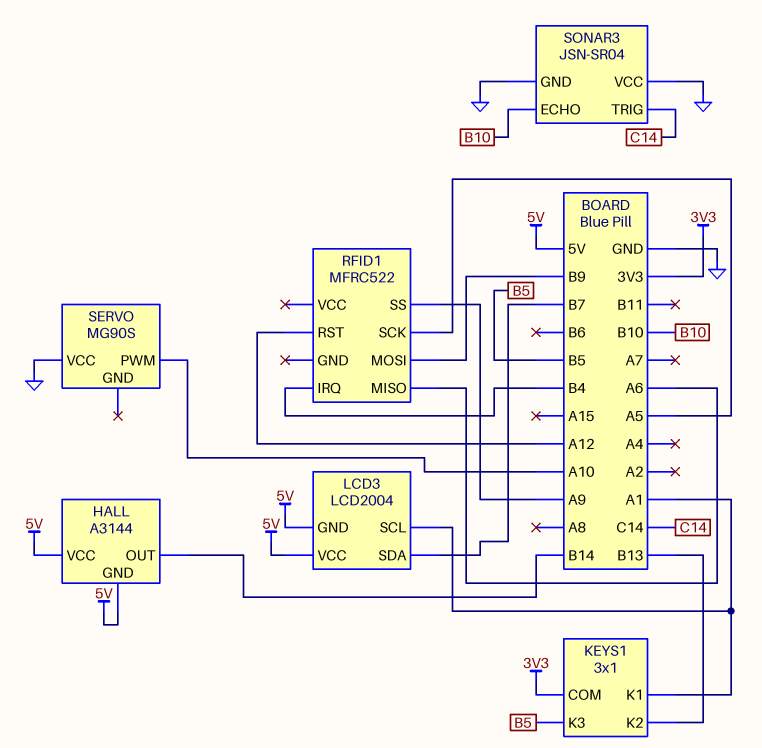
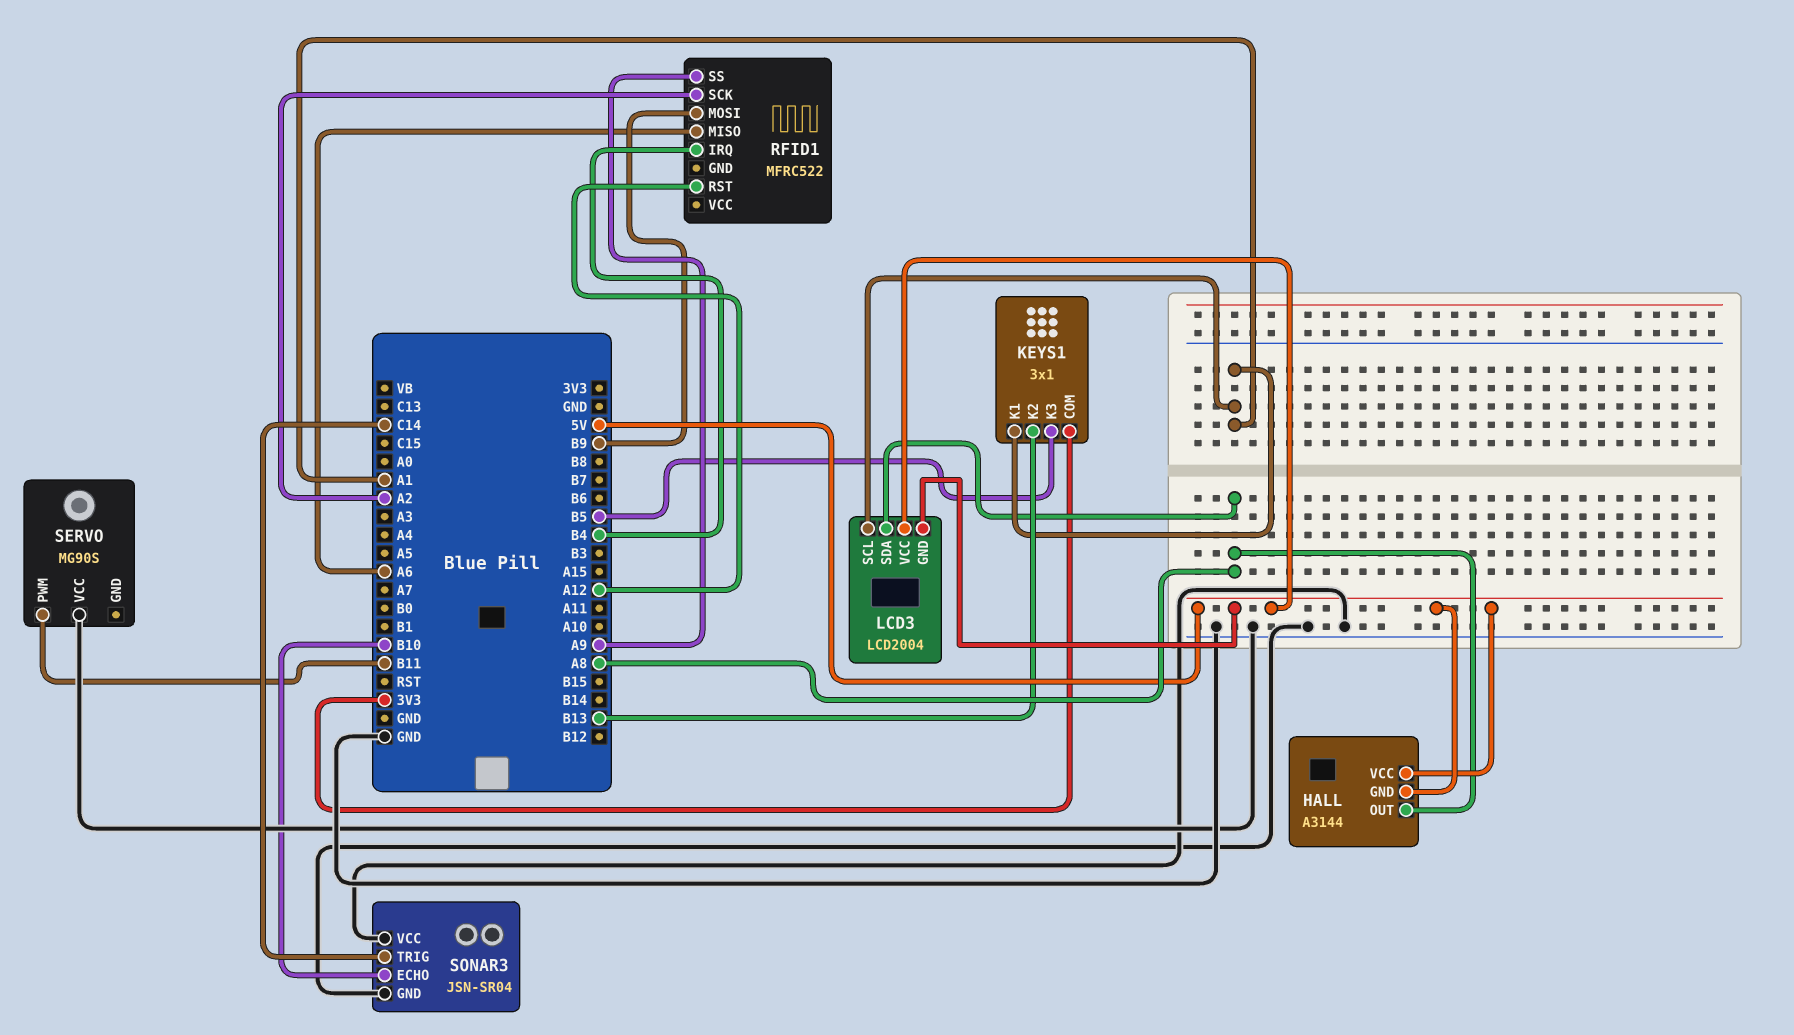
HALL pin OUT: B14 -> A8
LCD3 pin SDA: B7 -> A8
RFID1 pin SCK: A5 -> A2
SERVO pin PWM: A10 -> B11

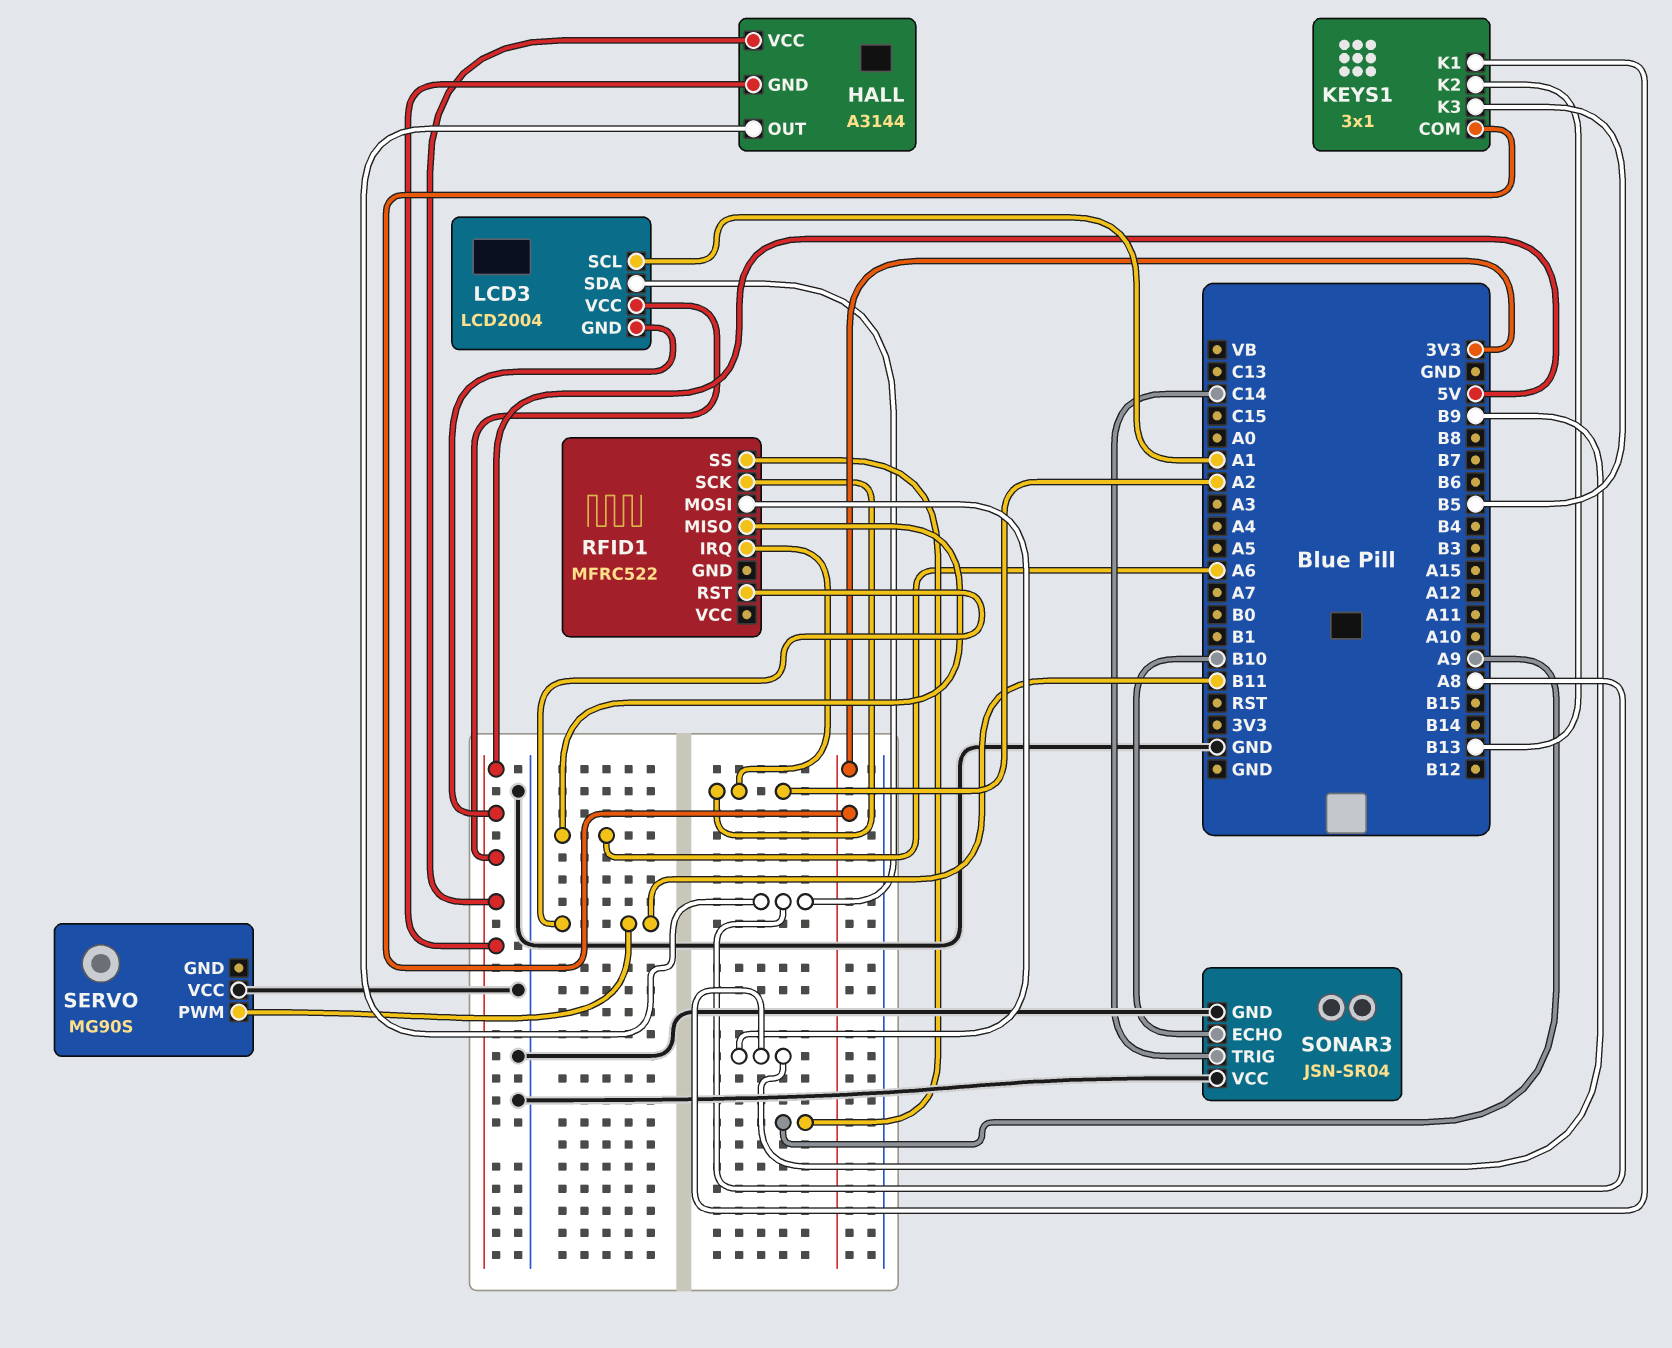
KEYS1 pin K1: A1 -> B9
RFID1 pin IRQ: B4 -> A2
RFID1 pin RST: A12 -> B11

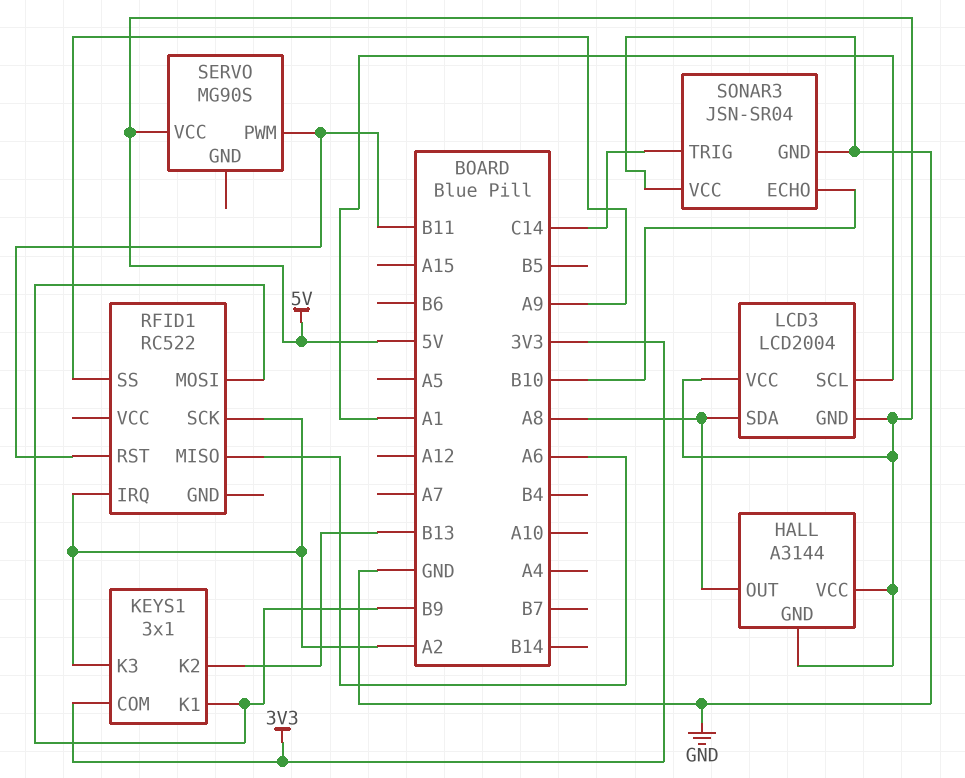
KEYS1 pin K3: B5 -> A2
RFID1: MFRC522 -> RC522
SERVO pin VCC: GND -> 5V

